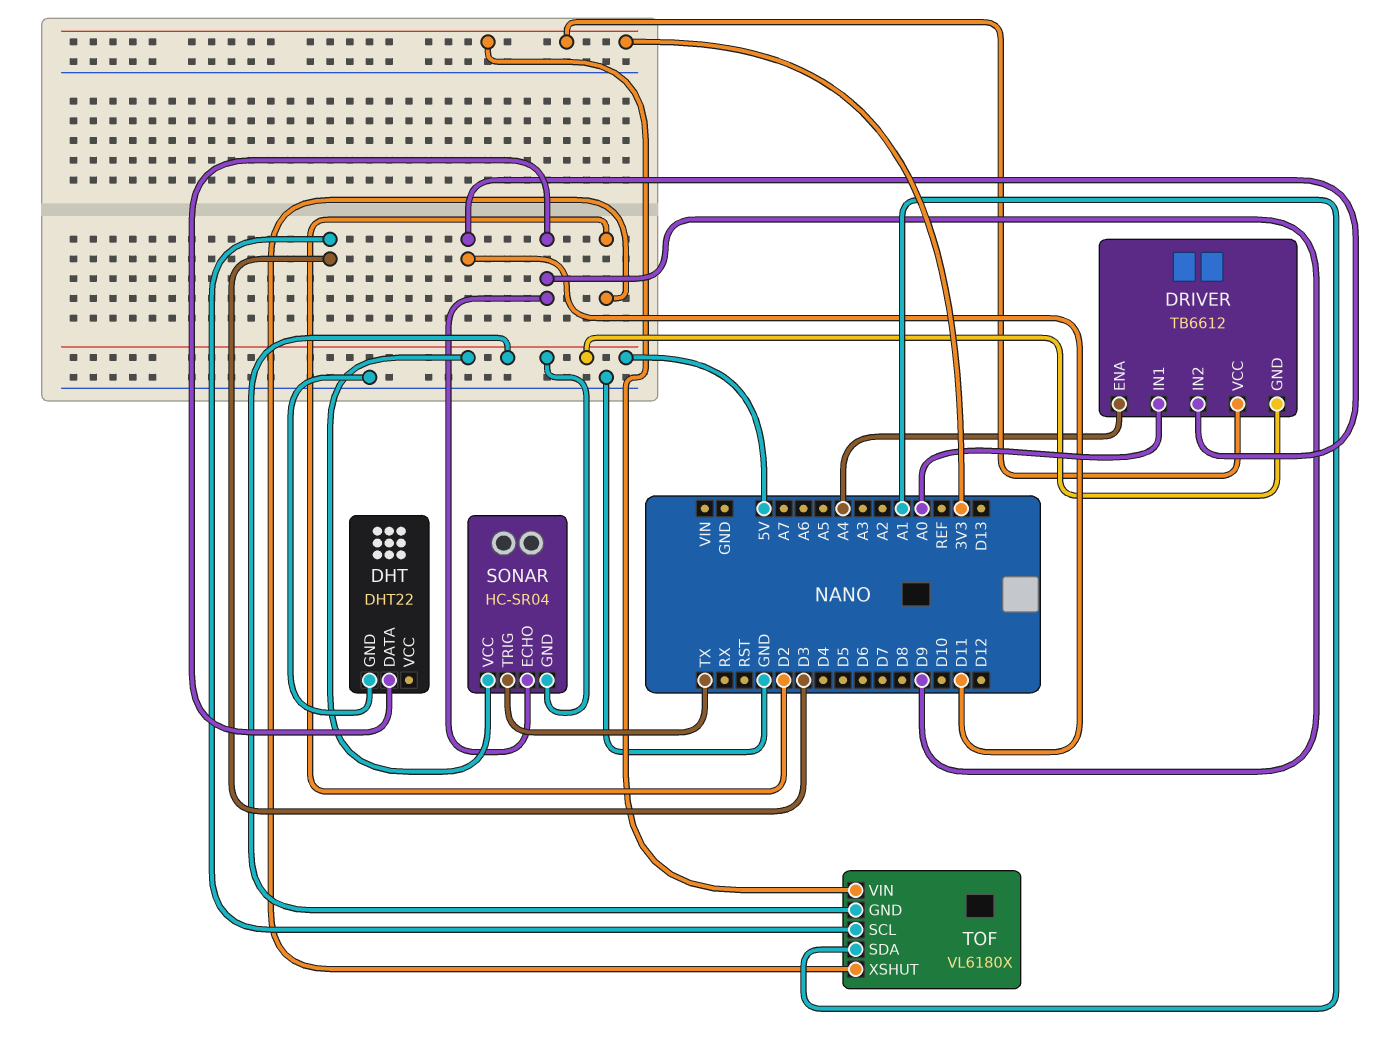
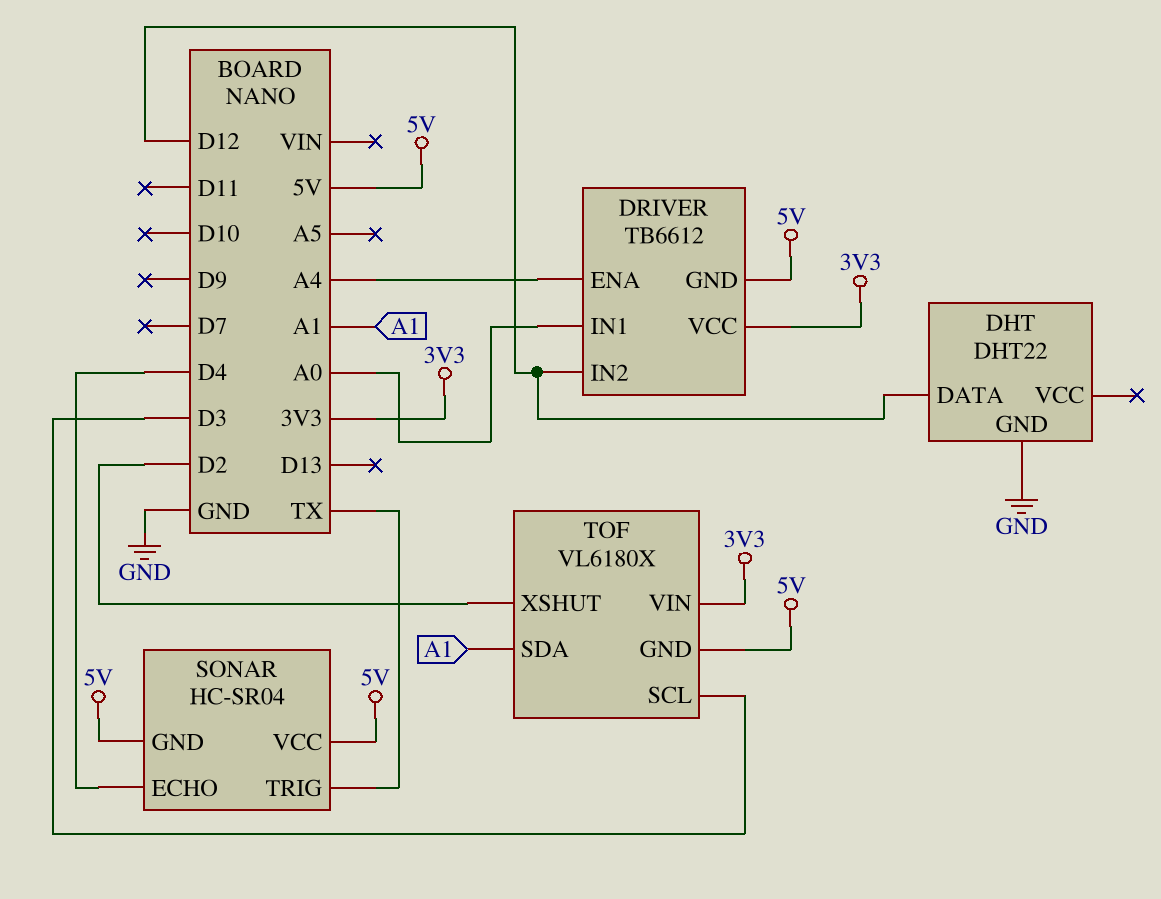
DHT pin DATA: D9 -> D12
DRIVER pin IN2: D11 -> D12
SONAR pin ECHO: D9 -> D4

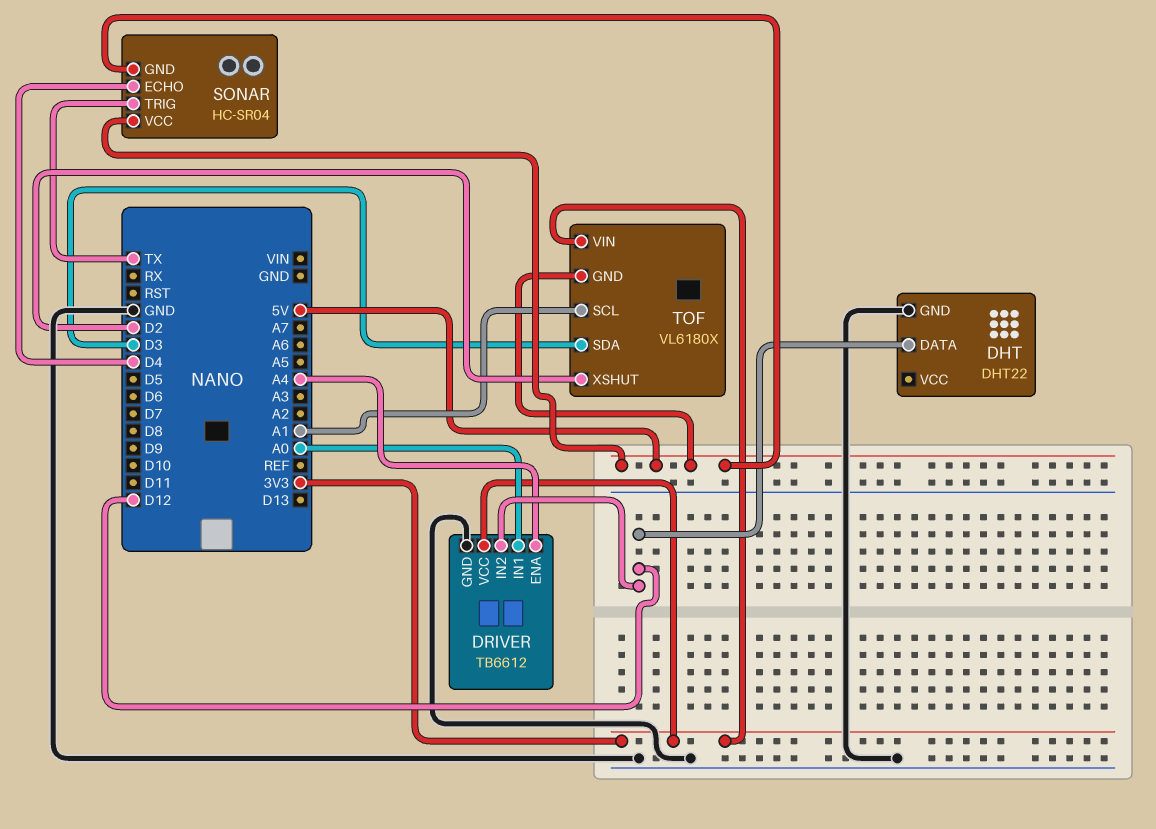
DRIVER pin GND: 5V -> GND
TOF pin SCL: D3 -> A1
TOF pin SDA: A1 -> D3

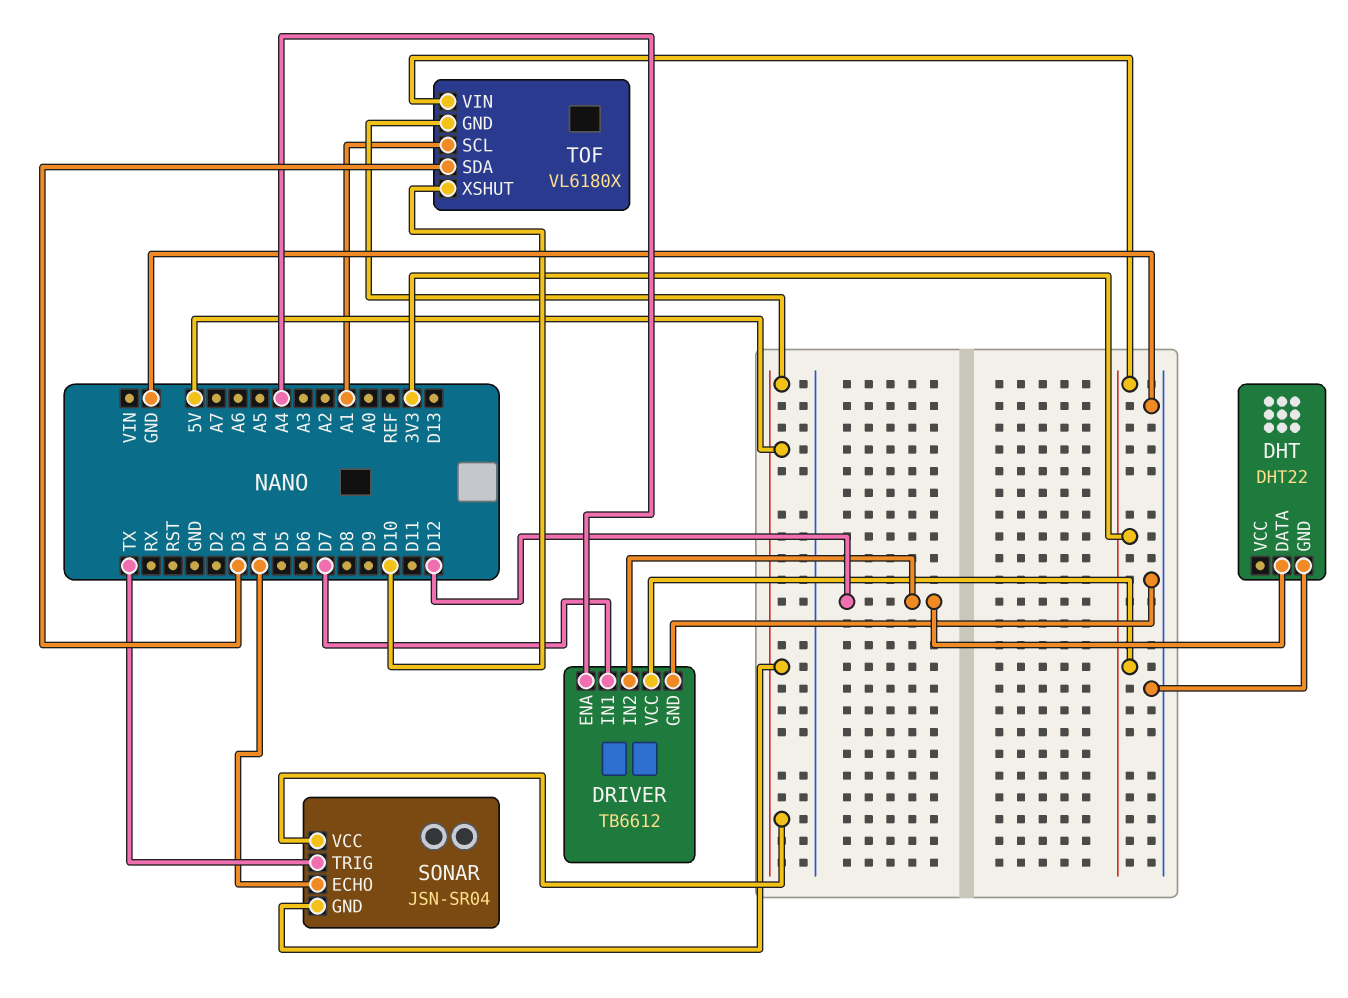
DRIVER pin IN1: A0 -> D7
SONAR: HC-SR04 -> JSN-SR04
TOF pin XSHUT: D2 -> D10

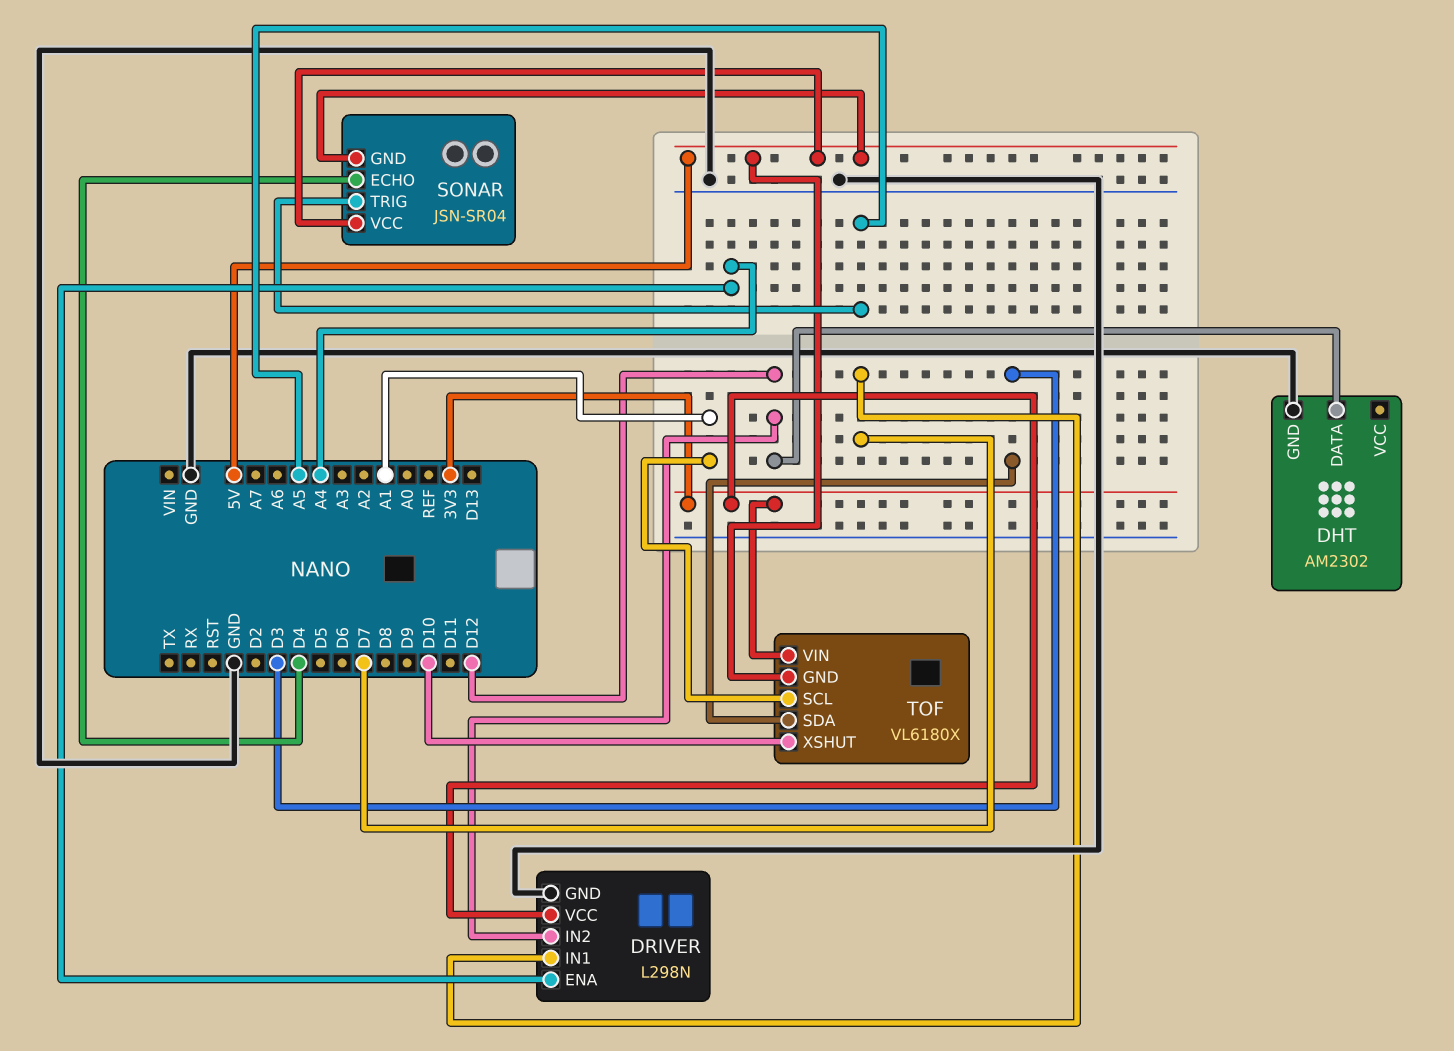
DHT: DHT22 -> AM2302
DRIVER: TB6612 -> L298N
SONAR pin TRIG: TX -> A5

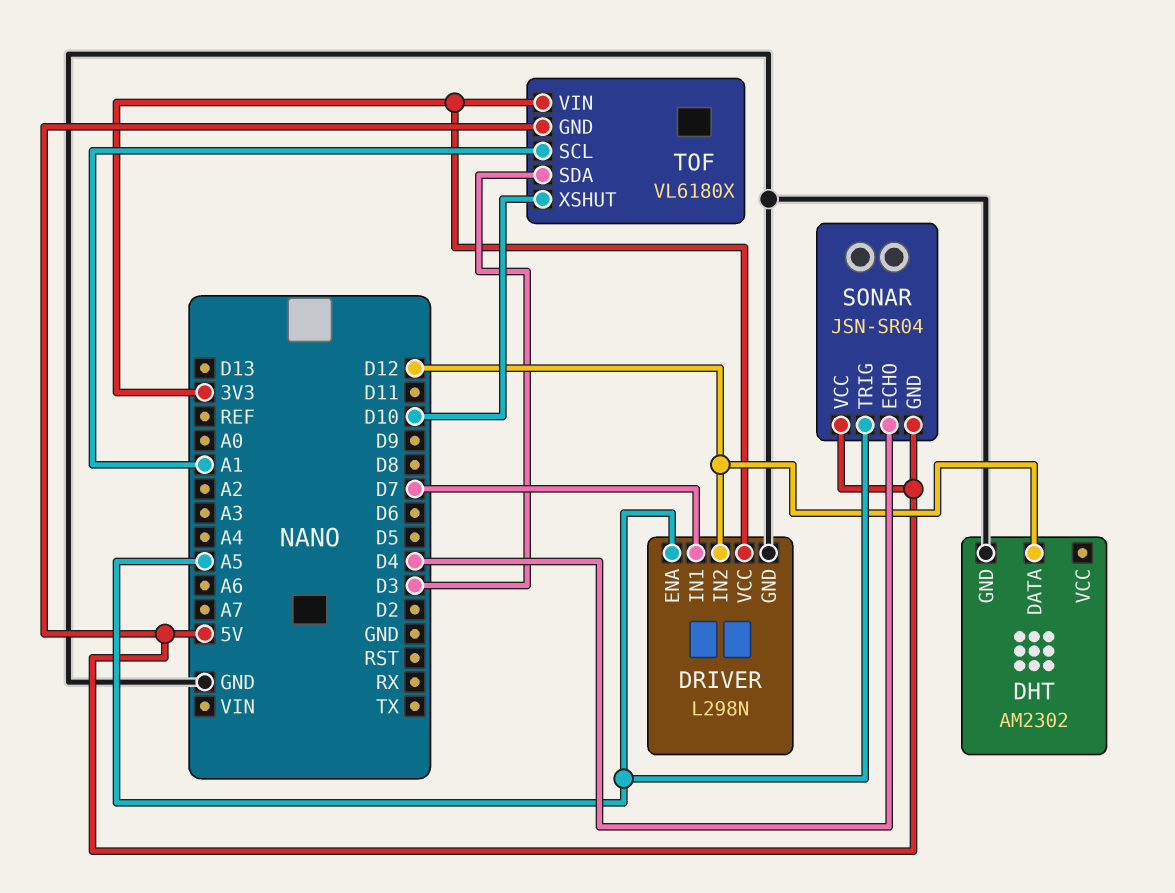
DRIVER pin ENA: A4 -> A5

